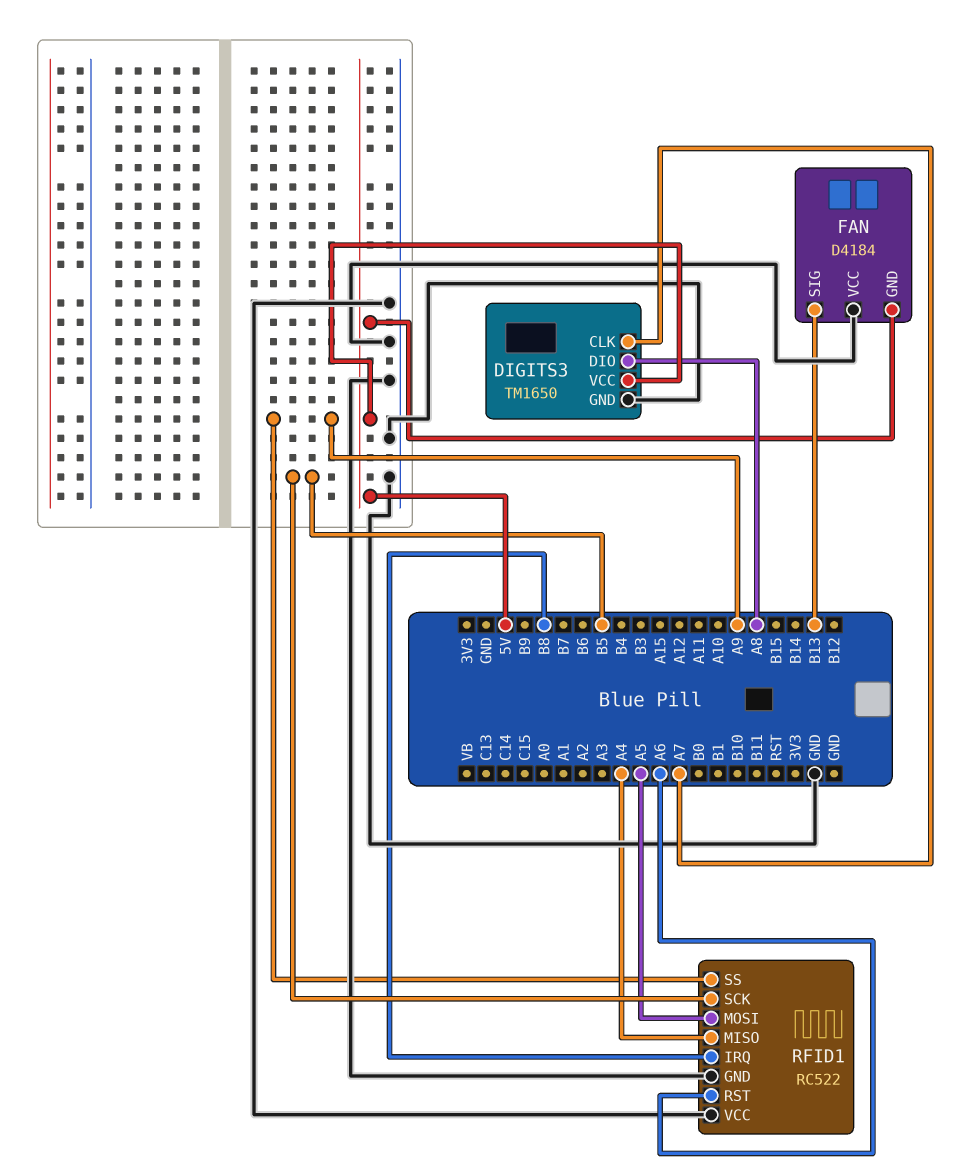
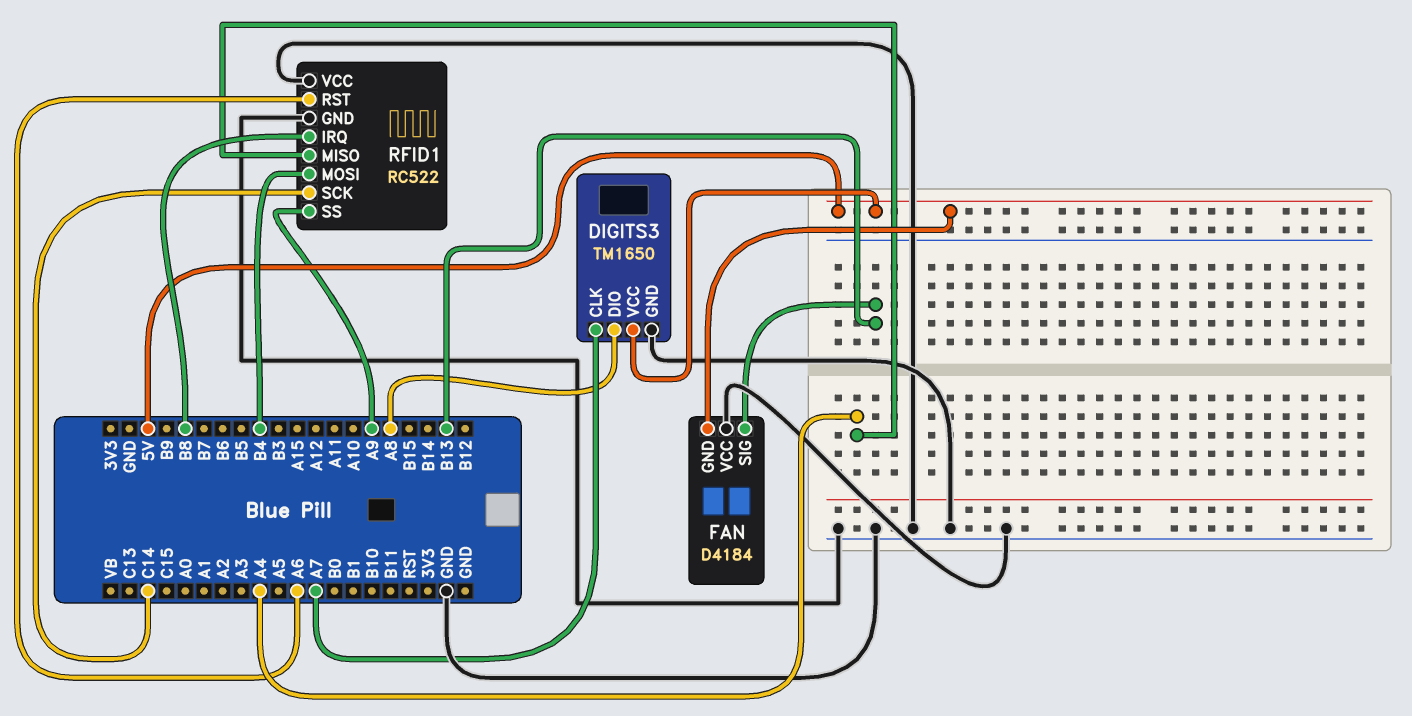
RFID1 pin MOSI: A5 -> B4
RFID1 pin SCK: B5 -> C14

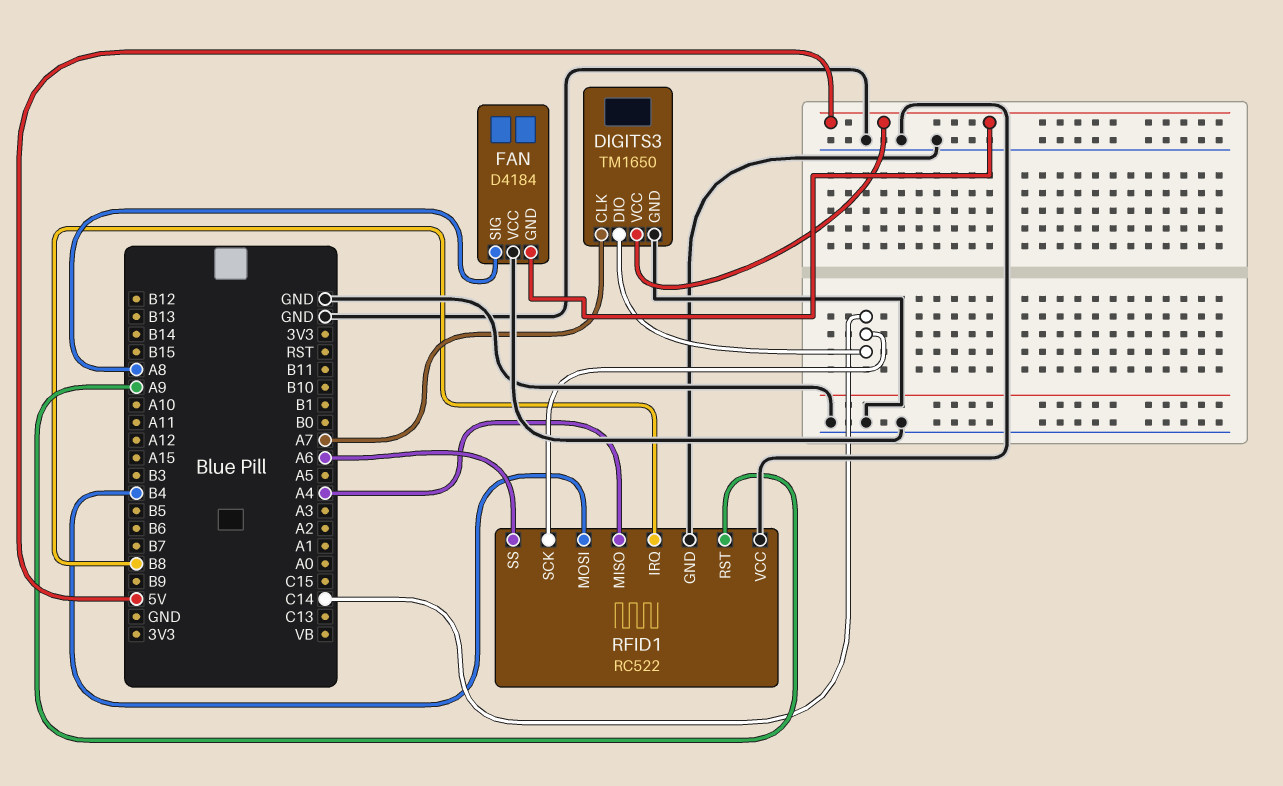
DIGITS3 pin DIO: A8 -> C14
FAN pin SIG: B13 -> A8
RFID1 pin RST: A6 -> A9
RFID1 pin SS: A9 -> A6

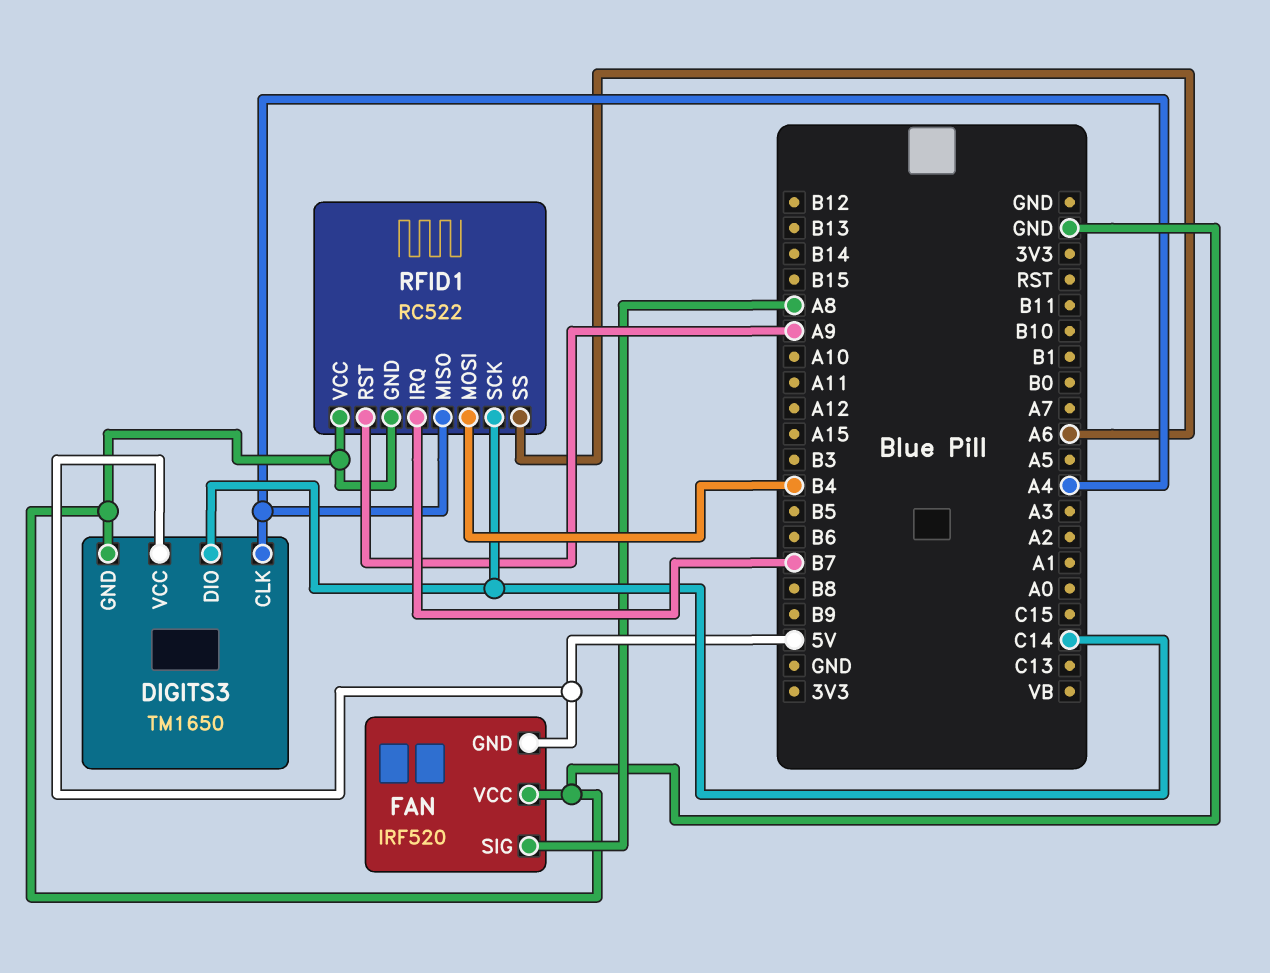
DIGITS3 pin CLK: A7 -> A4
FAN: D4184 -> IRF520
RFID1 pin IRQ: B8 -> B7

